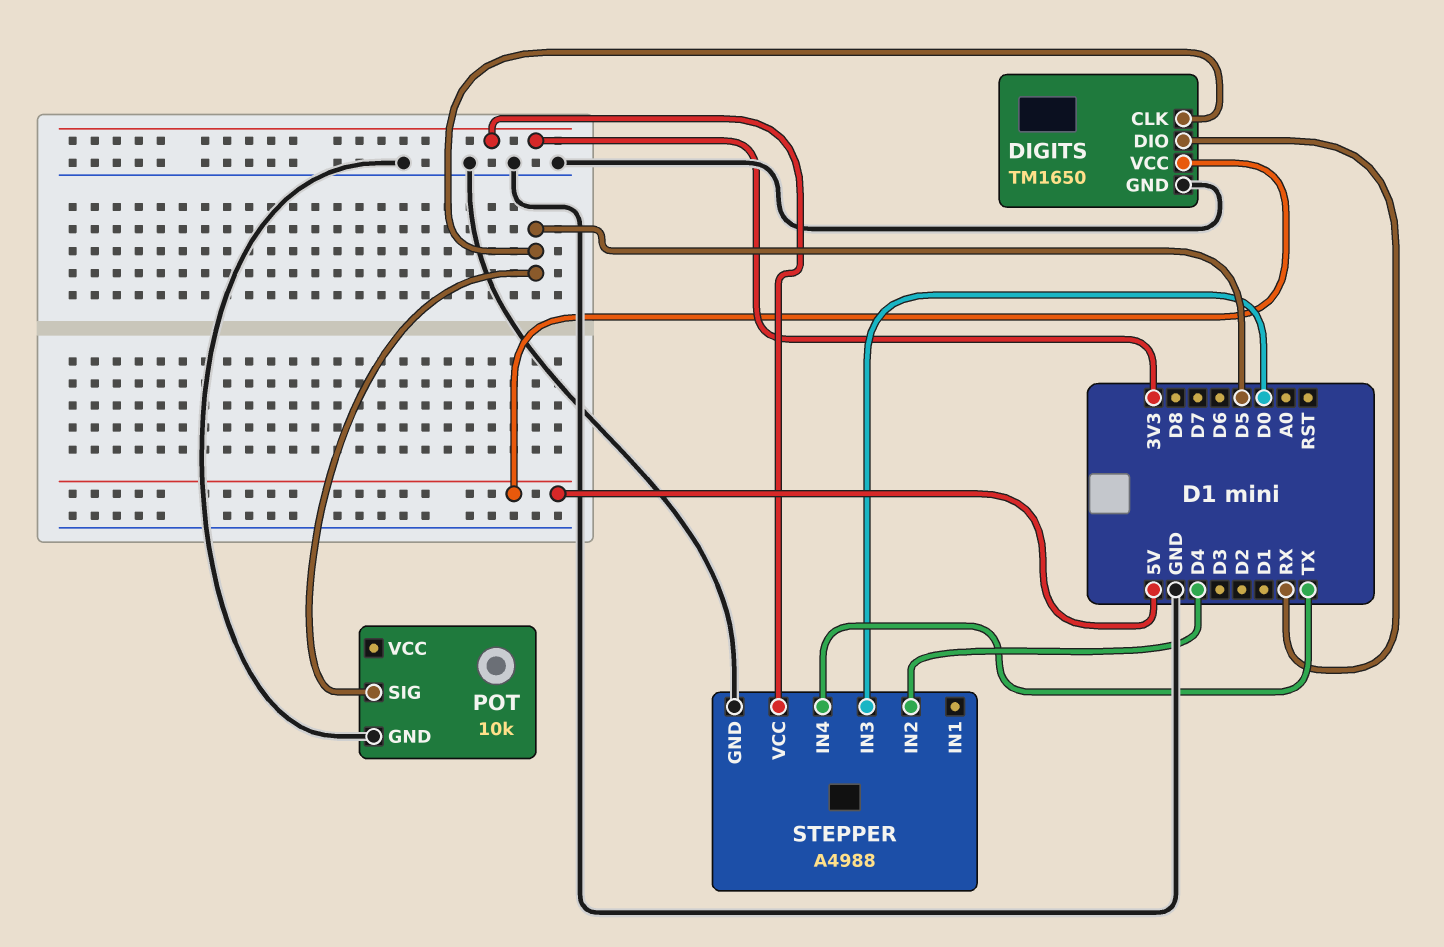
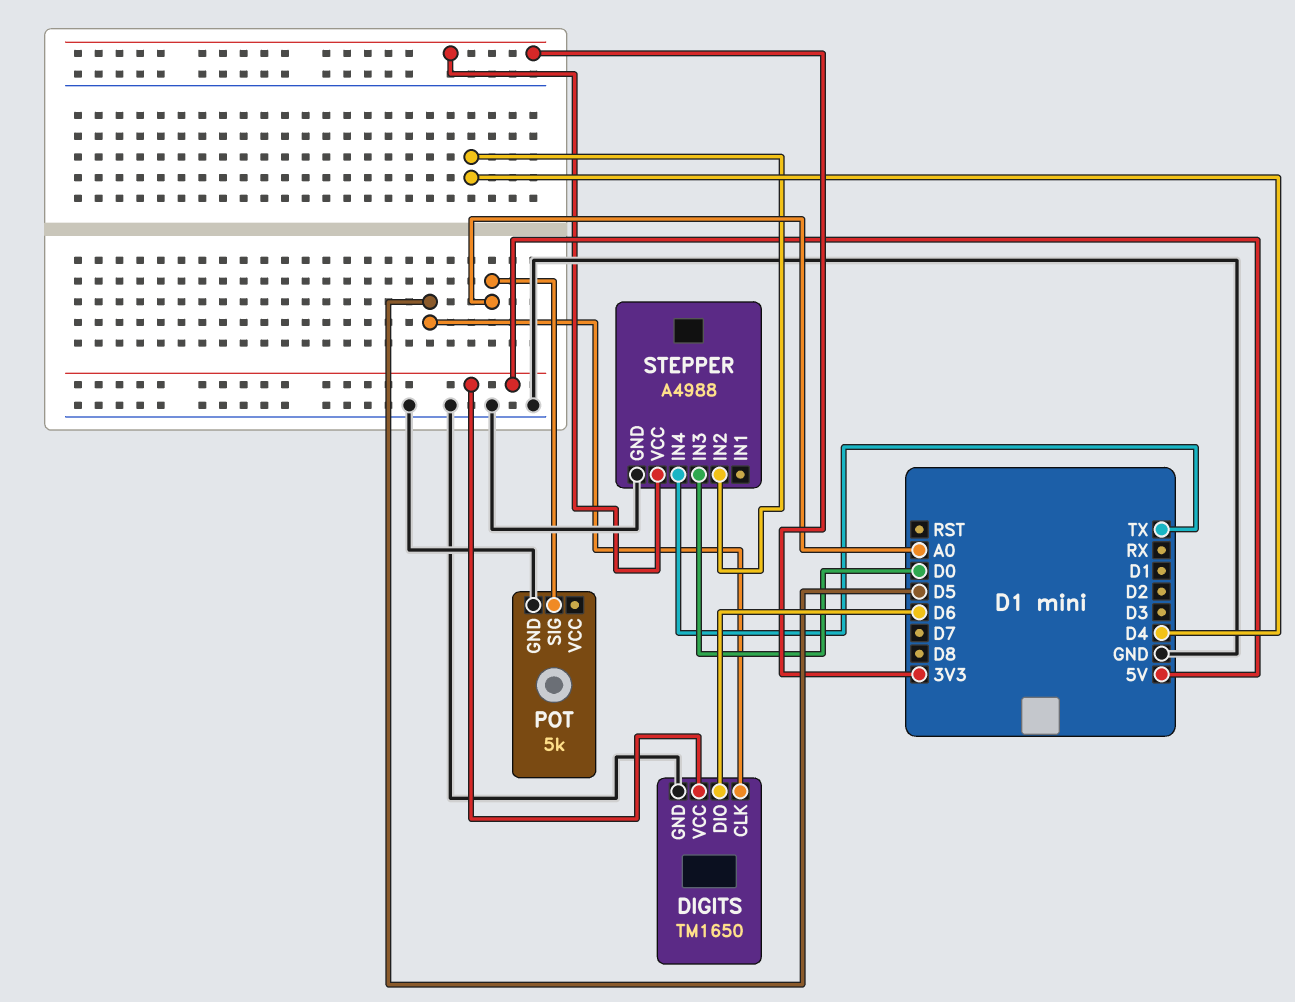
DIGITS pin DIO: RX -> D6
POT: 10k -> 5k
POT pin SIG: D5 -> A0

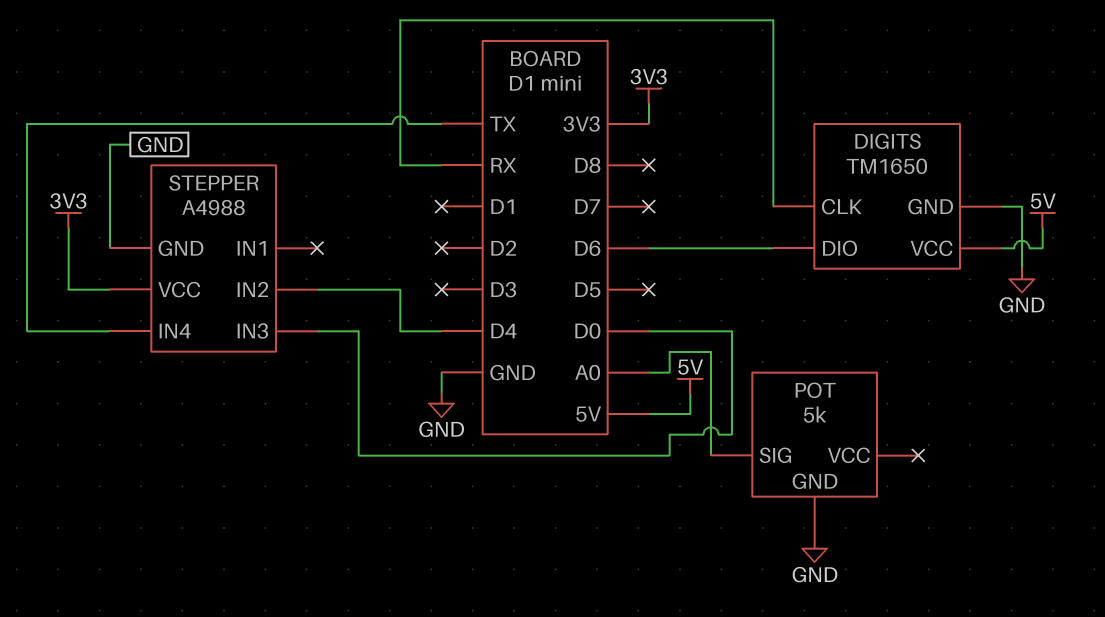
DIGITS pin CLK: D5 -> RX

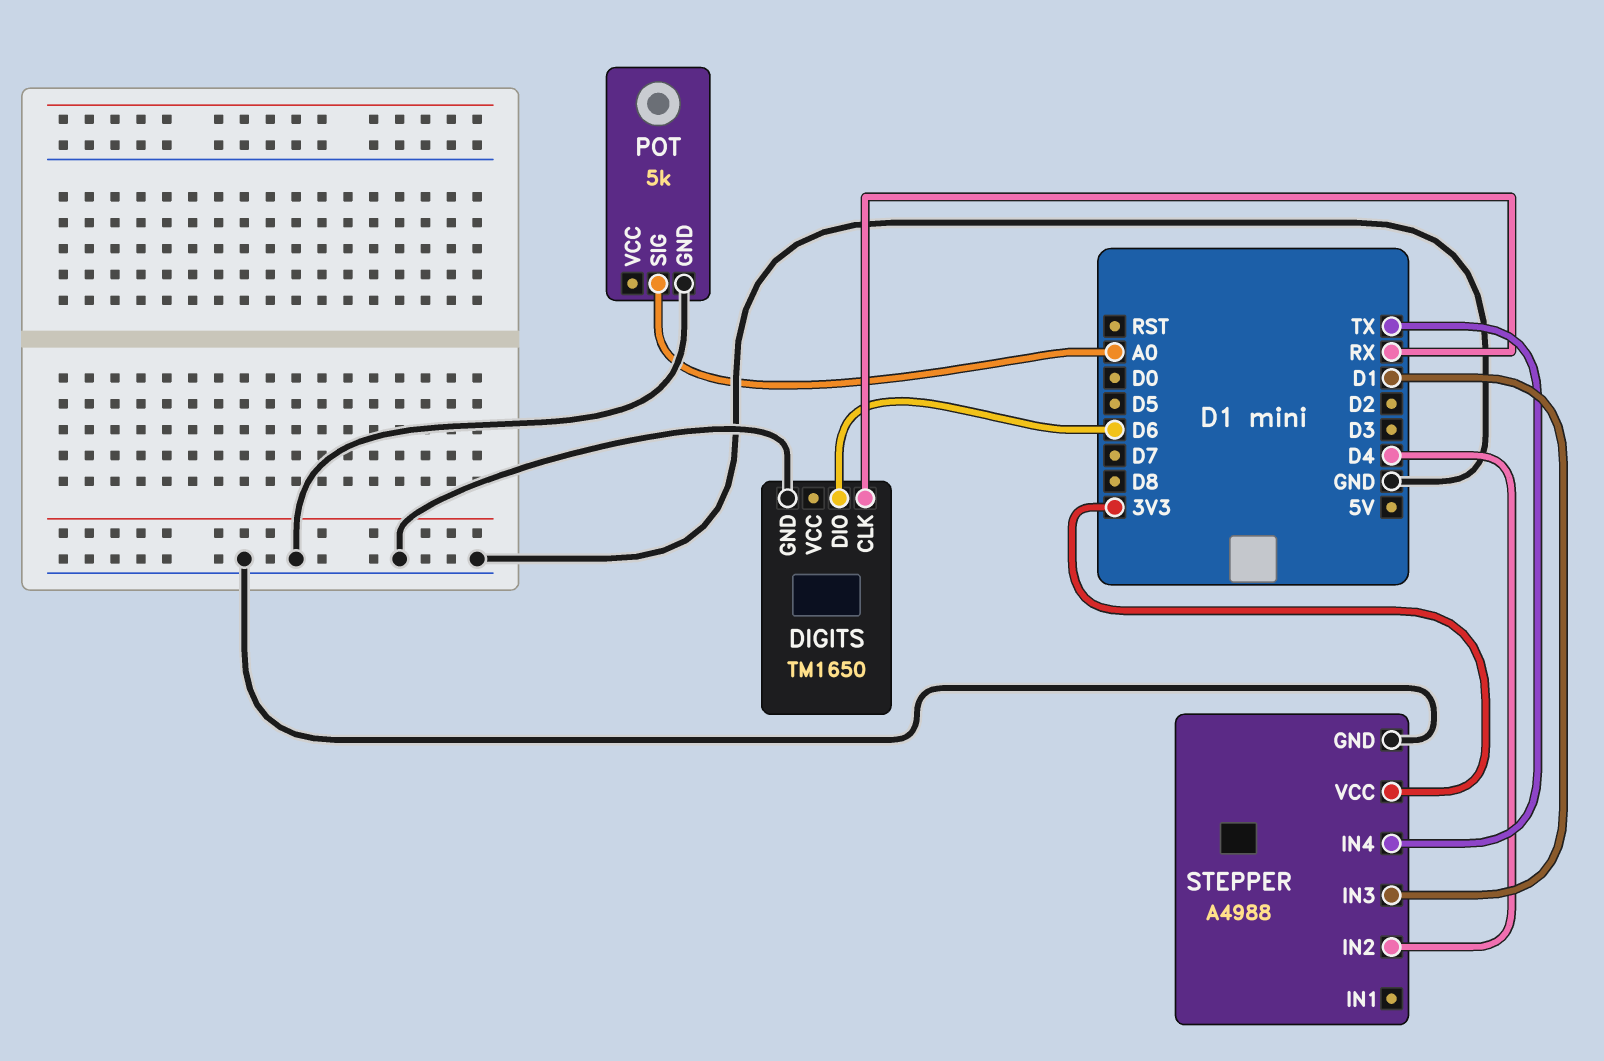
DIGITS pin VCC: 5V -> none
STEPPER pin IN3: D0 -> D1

